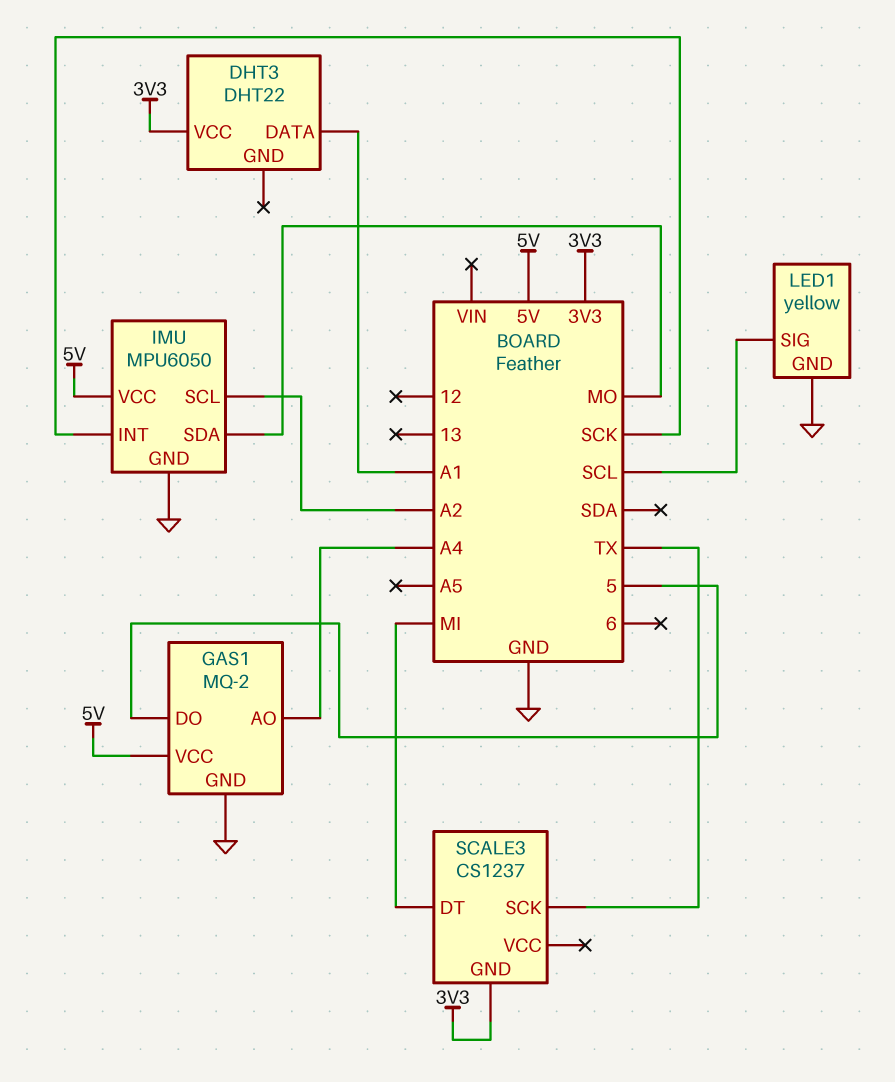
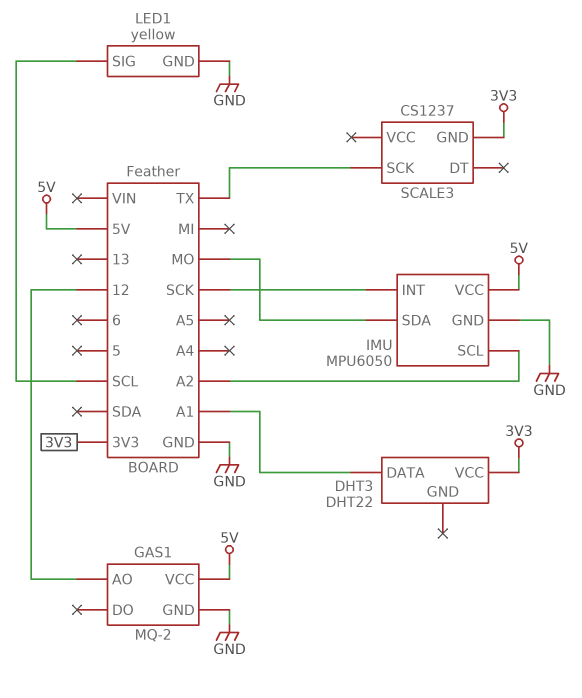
GAS1 pin AO: A4 -> 12
GAS1 pin DO: 5 -> none
SCALE3 pin DT: MI -> none

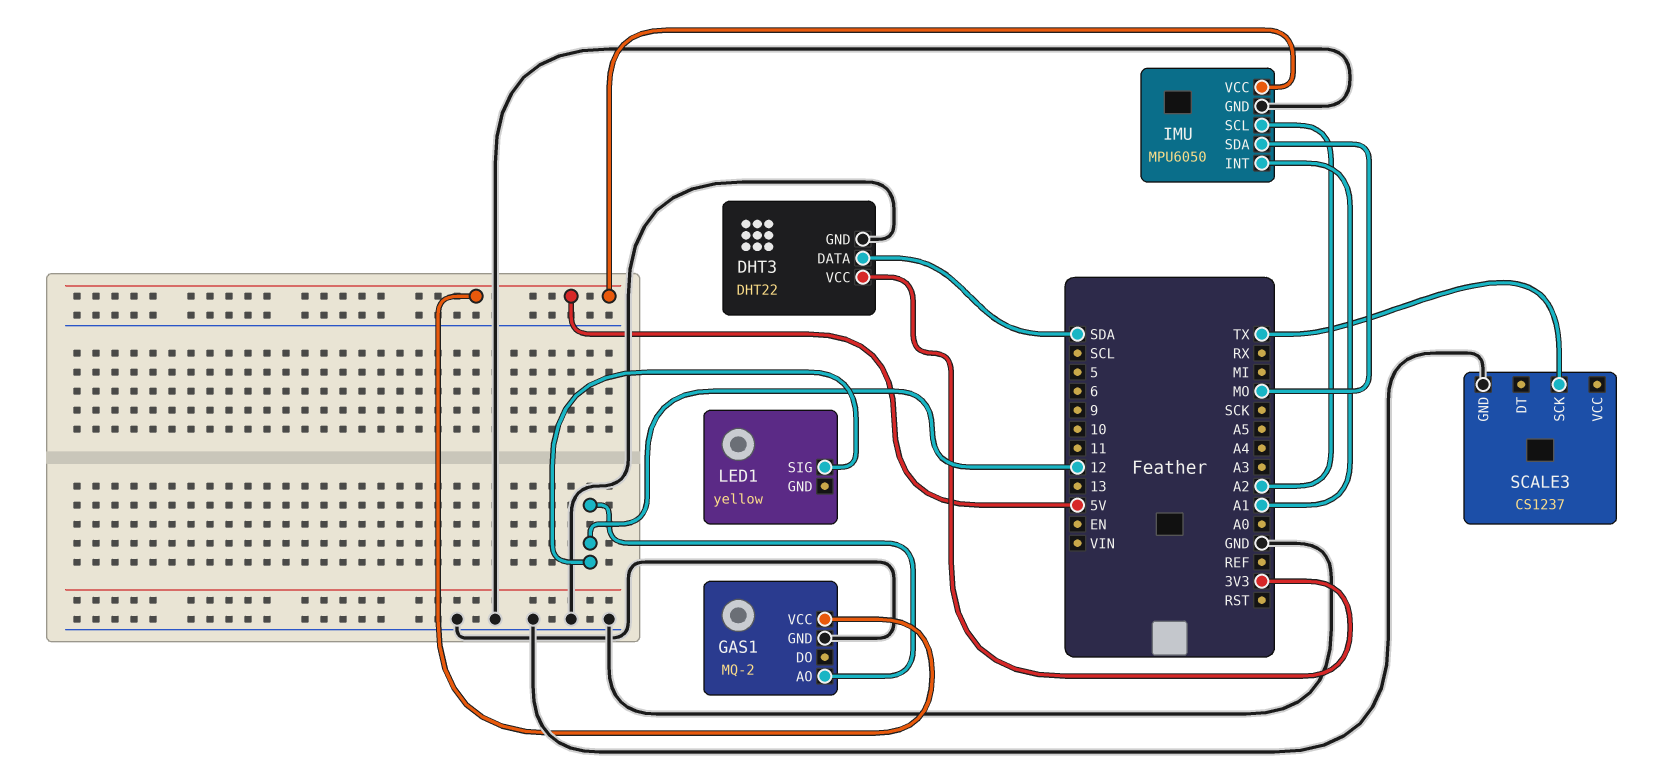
DHT3 pin DATA: A1 -> SDA
DHT3 pin GND: none -> GND
IMU pin INT: SCK -> A1
LED1 pin GND: GND -> none
LED1 pin SIG: SCL -> 12
SCALE3 pin GND: 3V3 -> GND

